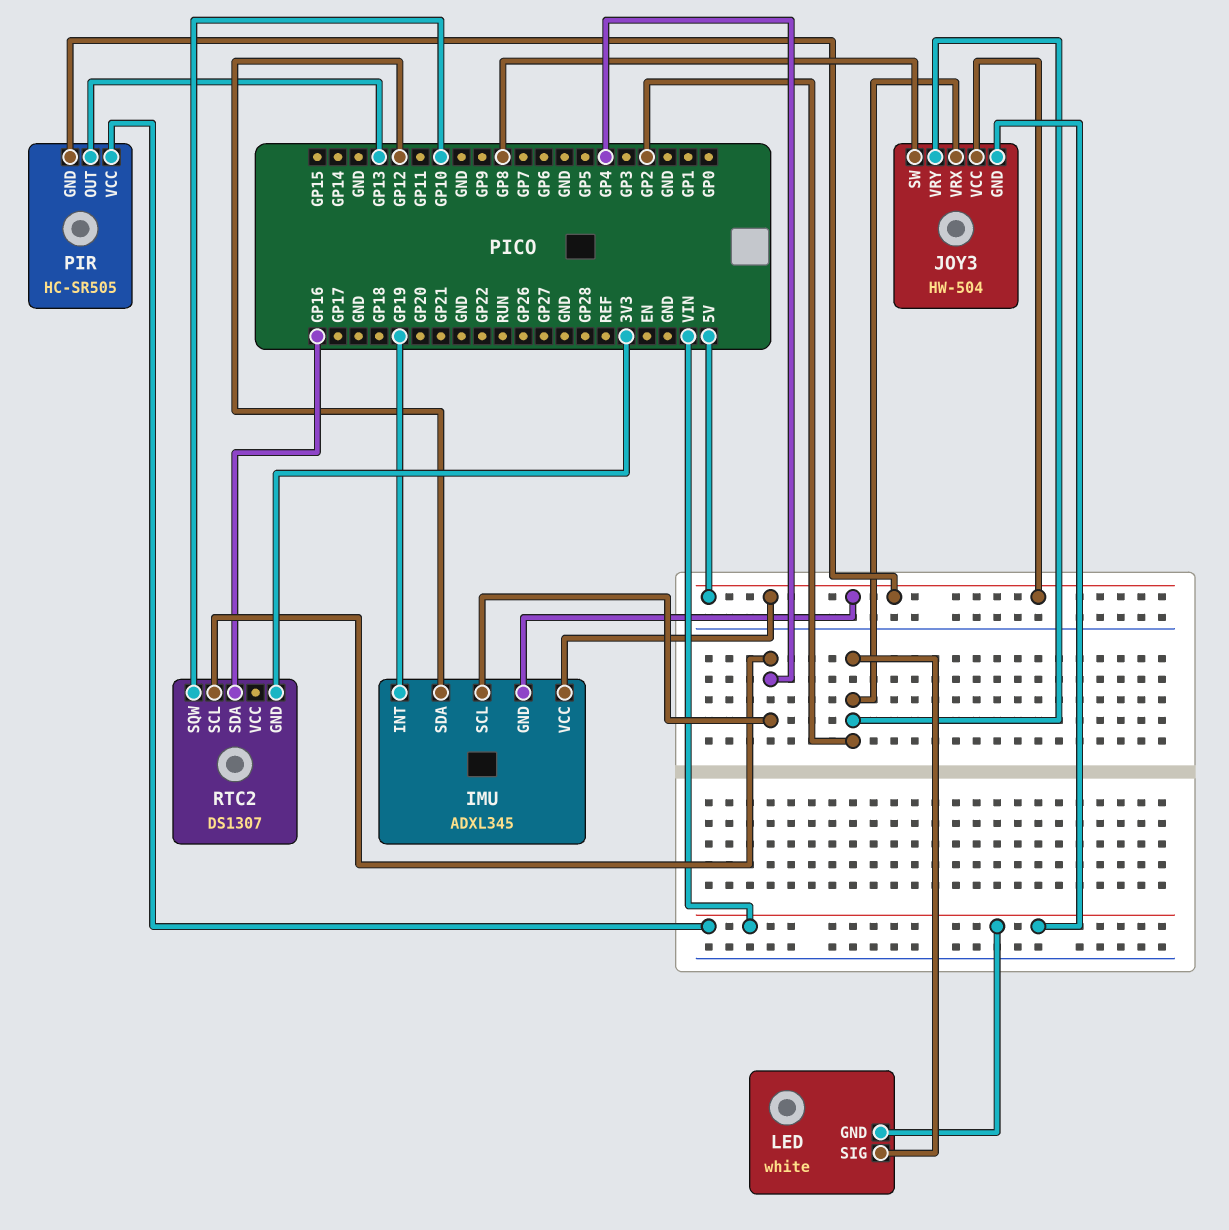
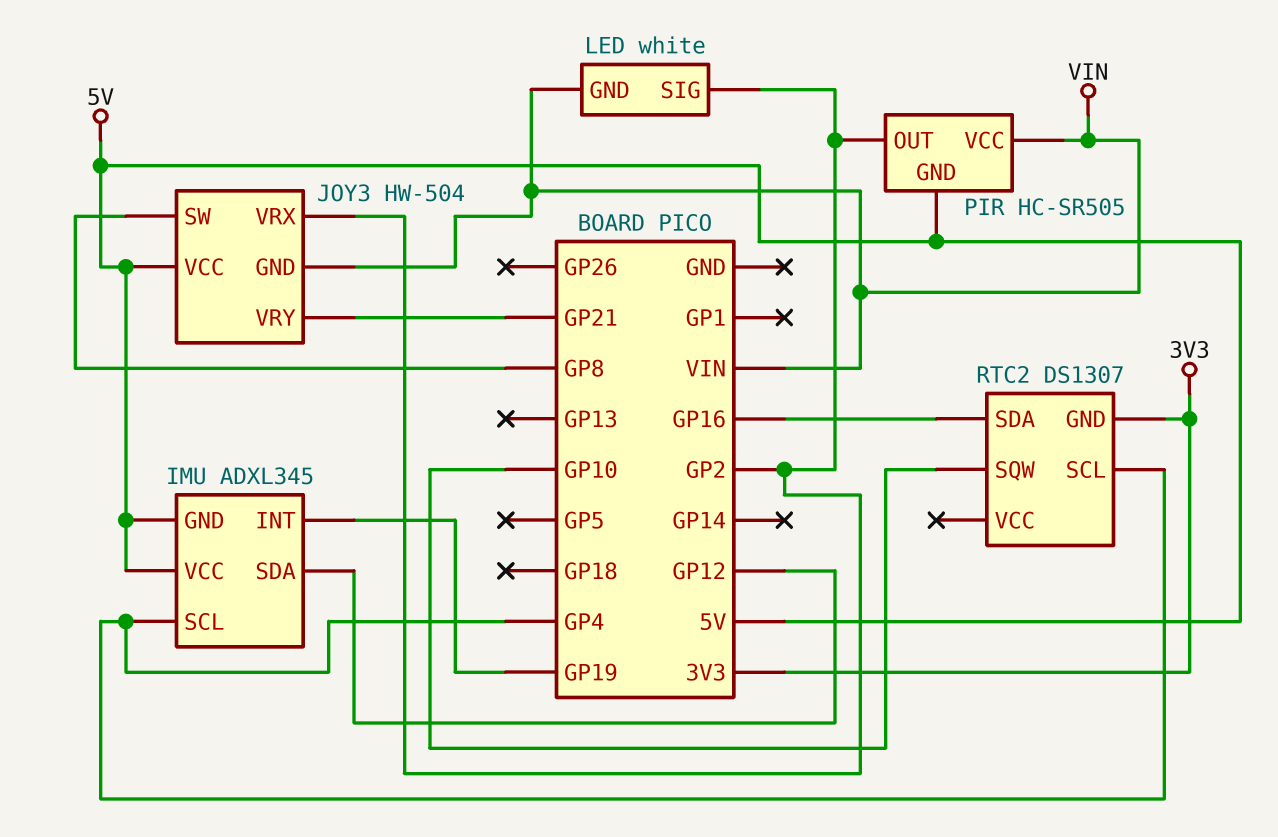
JOY3 pin VRY: GP2 -> GP21
PIR pin OUT: GP13 -> GP2

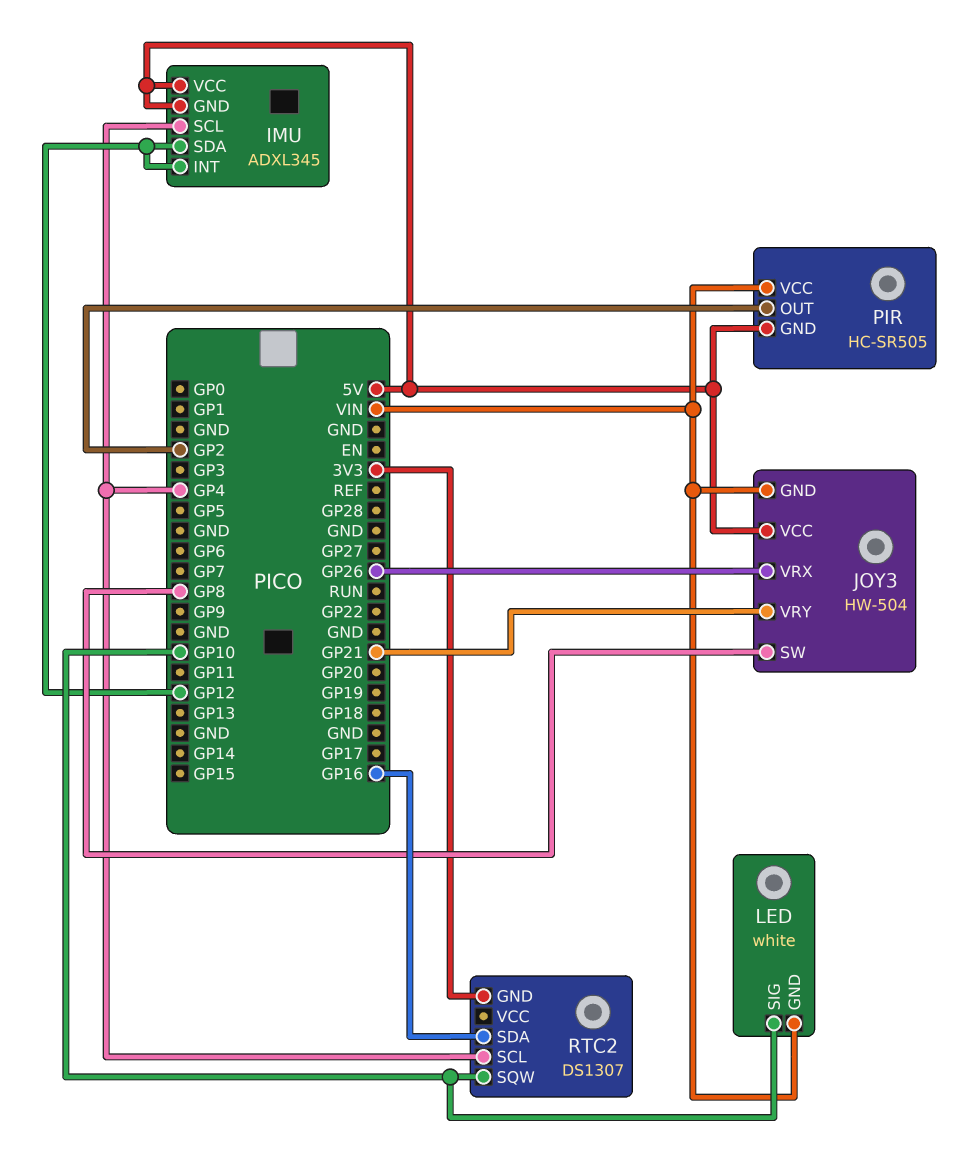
IMU pin INT: GP19 -> GP12
JOY3 pin VRX: GP2 -> GP26
LED pin SIG: GP2 -> GP10

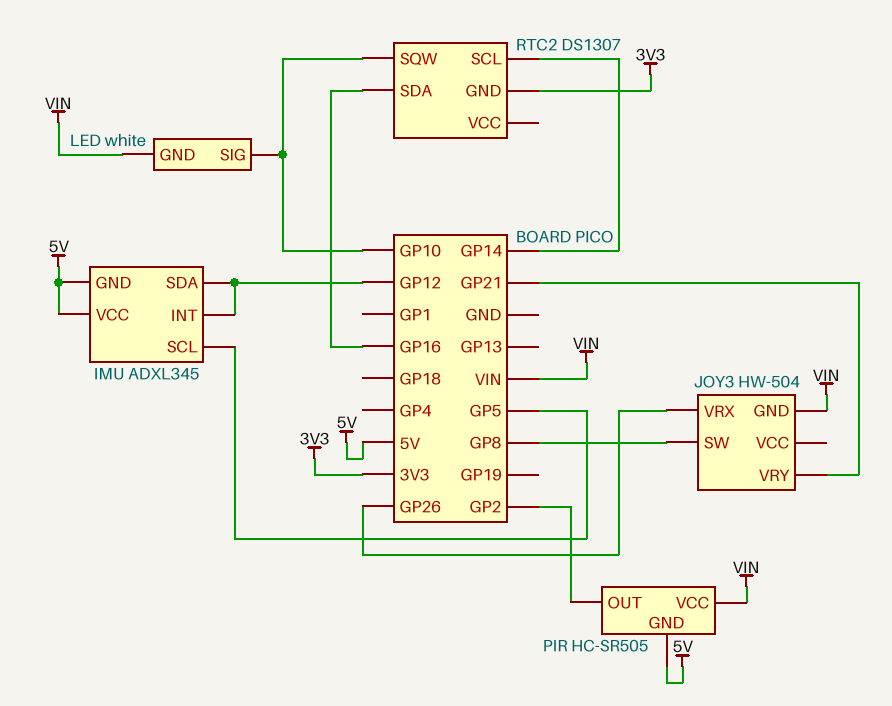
IMU pin SCL: GP4 -> GP5
JOY3 pin VCC: 5V -> none
RTC2 pin SCL: GP4 -> GP14

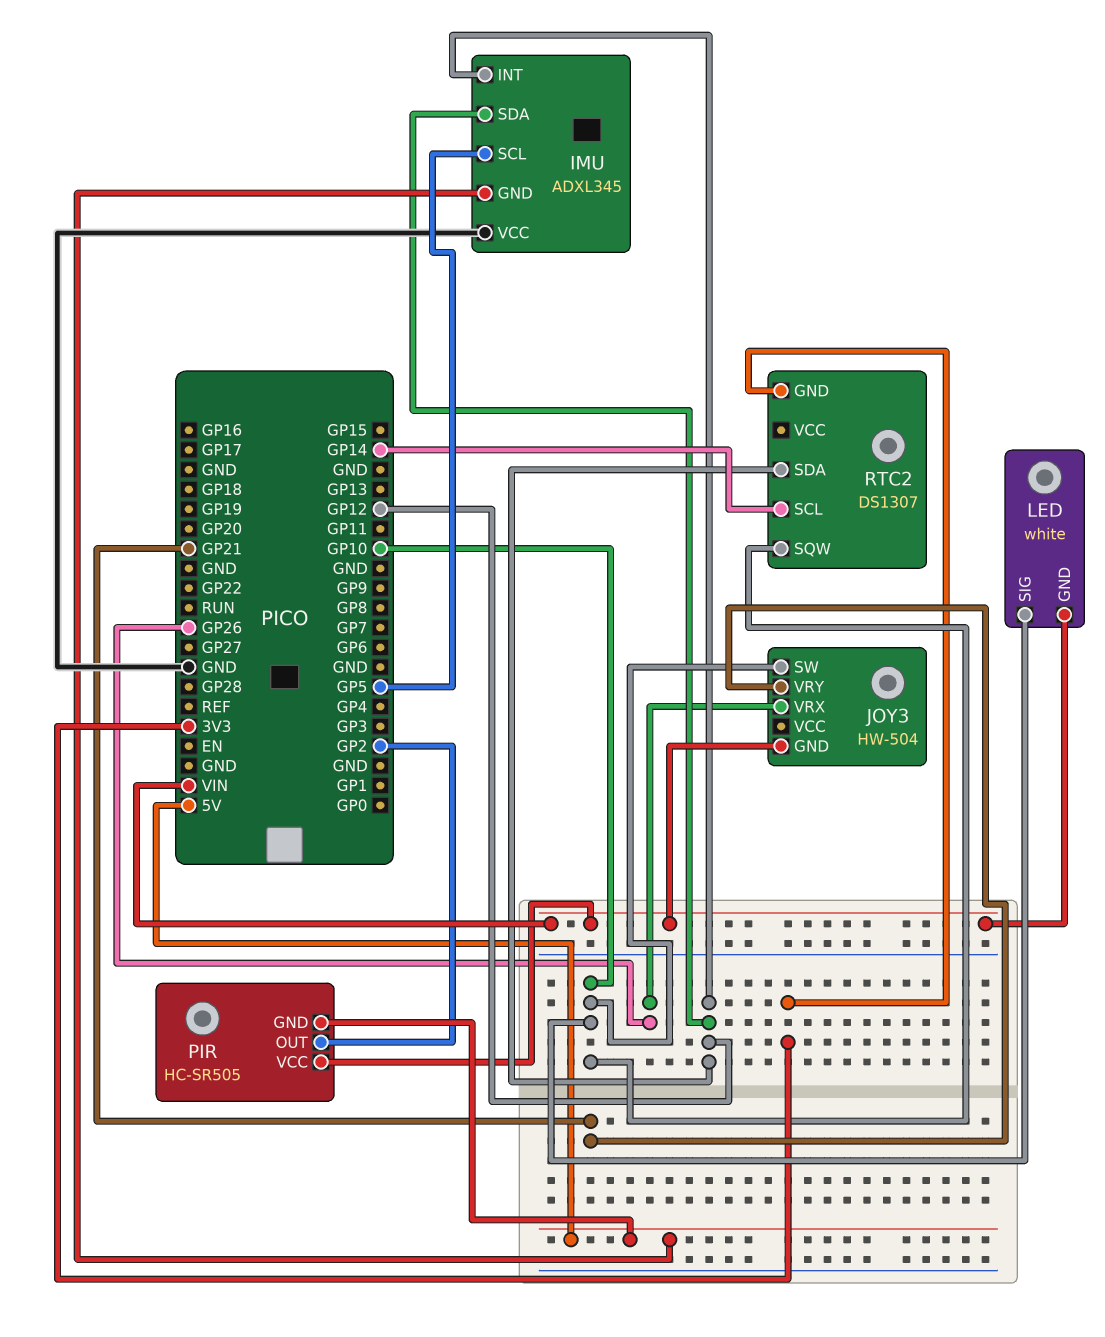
IMU pin VCC: 5V -> GND
JOY3 pin SW: GP8 -> GP10
RTC2 pin SDA: GP16 -> GP12

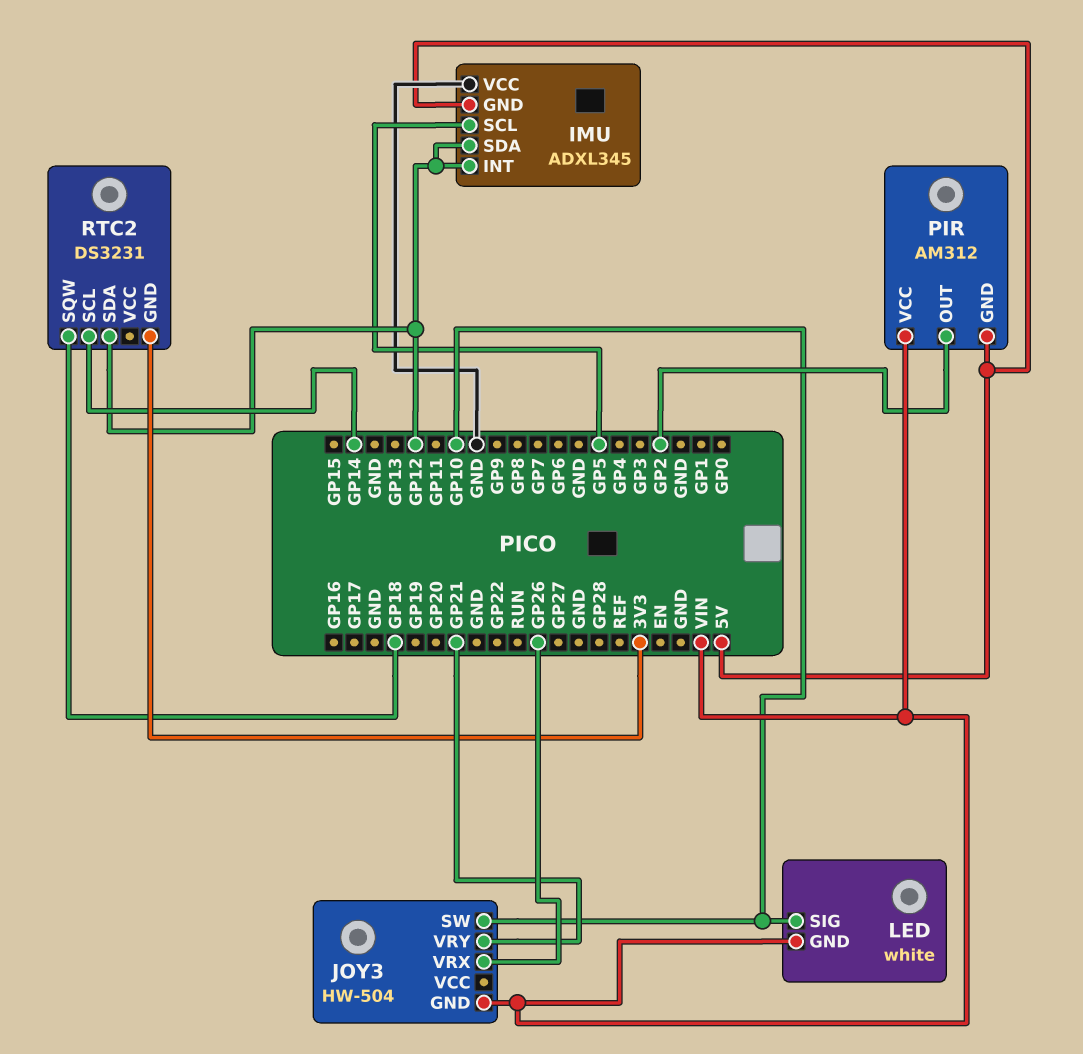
PIR: HC-SR505 -> AM312
RTC2: DS1307 -> DS3231
RTC2 pin SQW: GP10 -> GP18

